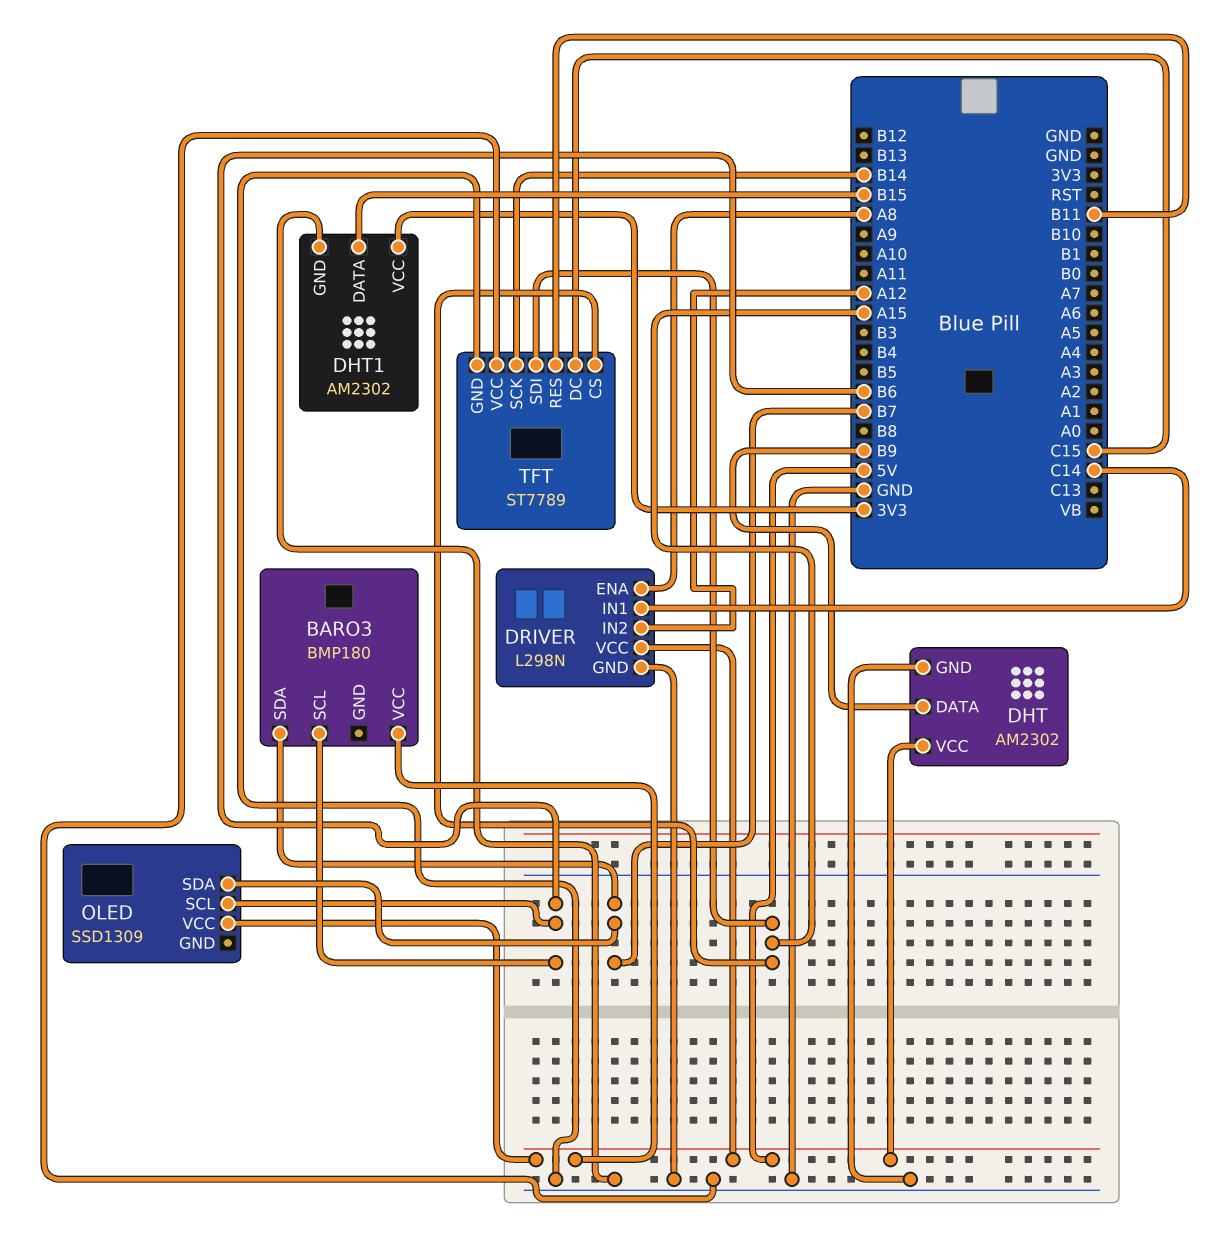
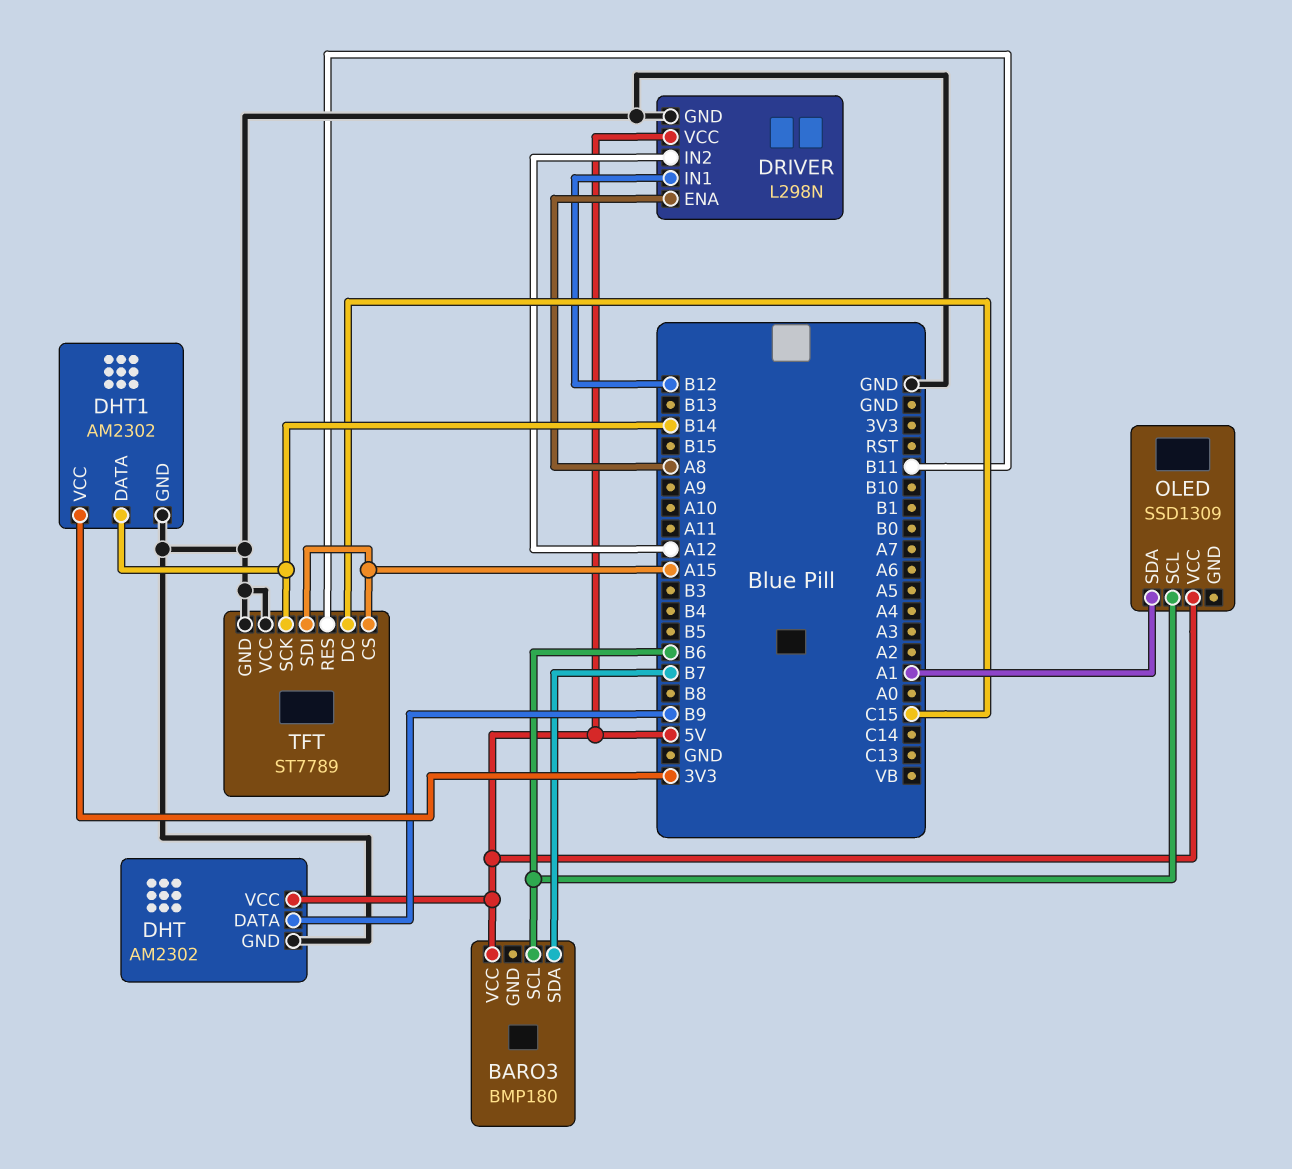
DHT1 pin DATA: B15 -> B14
DRIVER pin IN1: C14 -> B12
OLED pin SDA: B7 -> A1

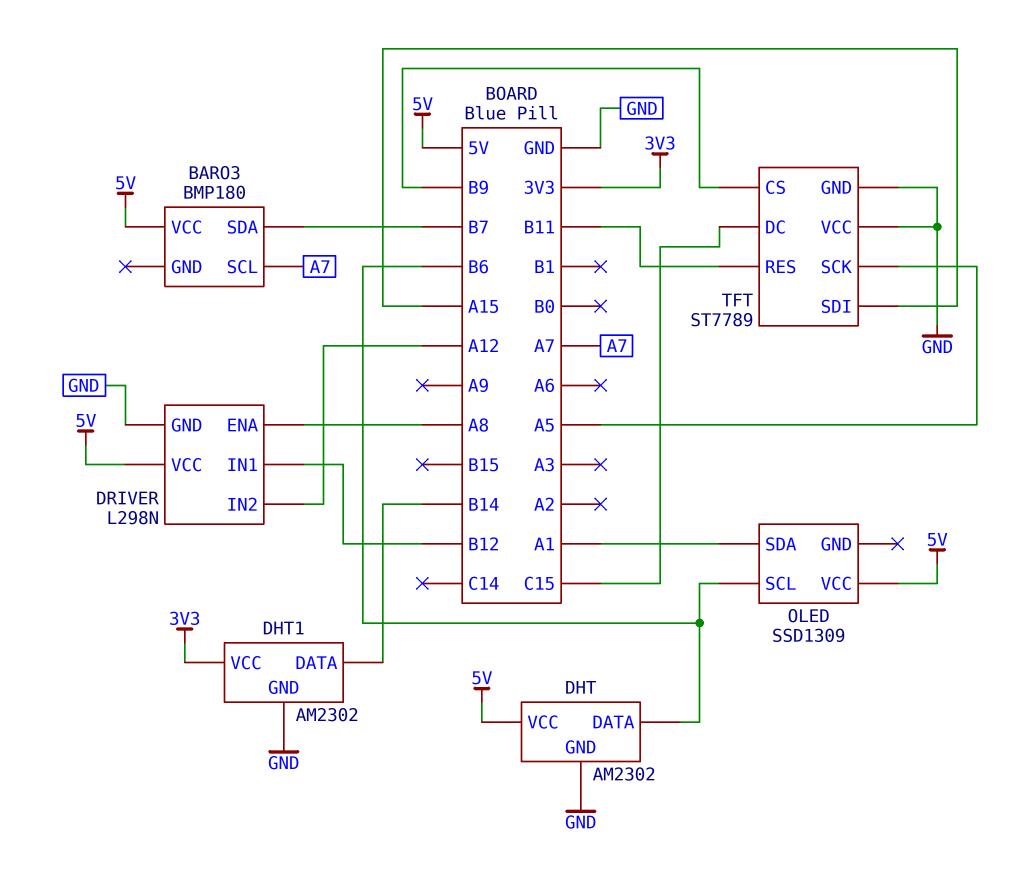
BARO3 pin SCL: B6 -> A7
DHT pin DATA: B9 -> B6
TFT pin CS: A15 -> B9
TFT pin SCK: B14 -> A5

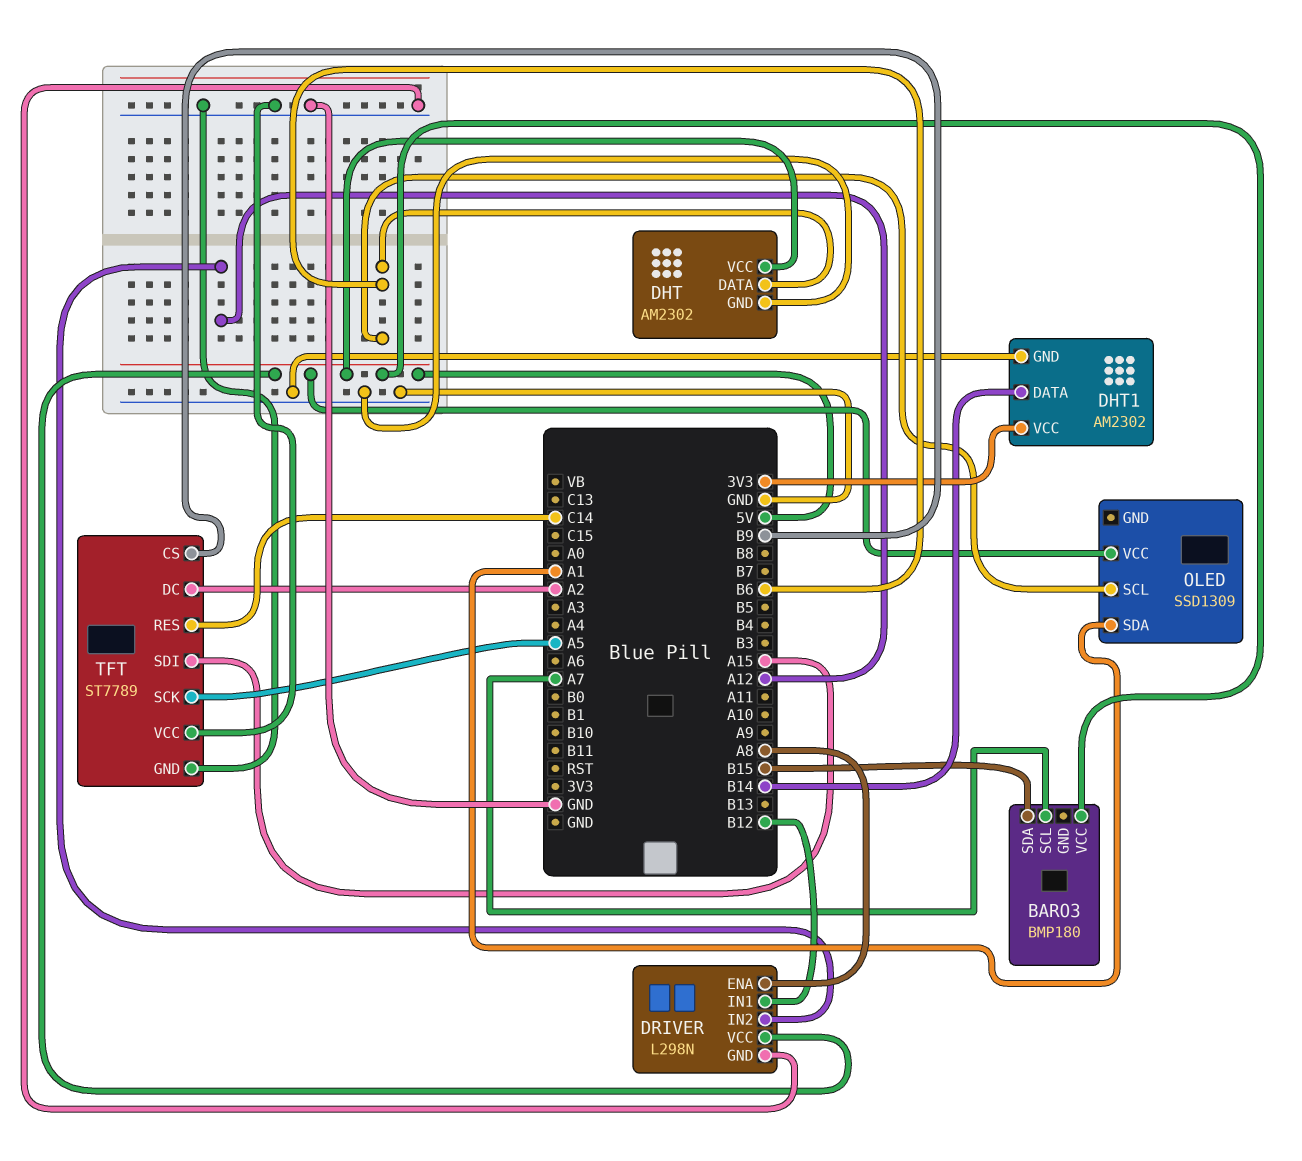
BARO3 pin SDA: B7 -> B15
TFT pin DC: C15 -> A2
TFT pin RES: B11 -> C14

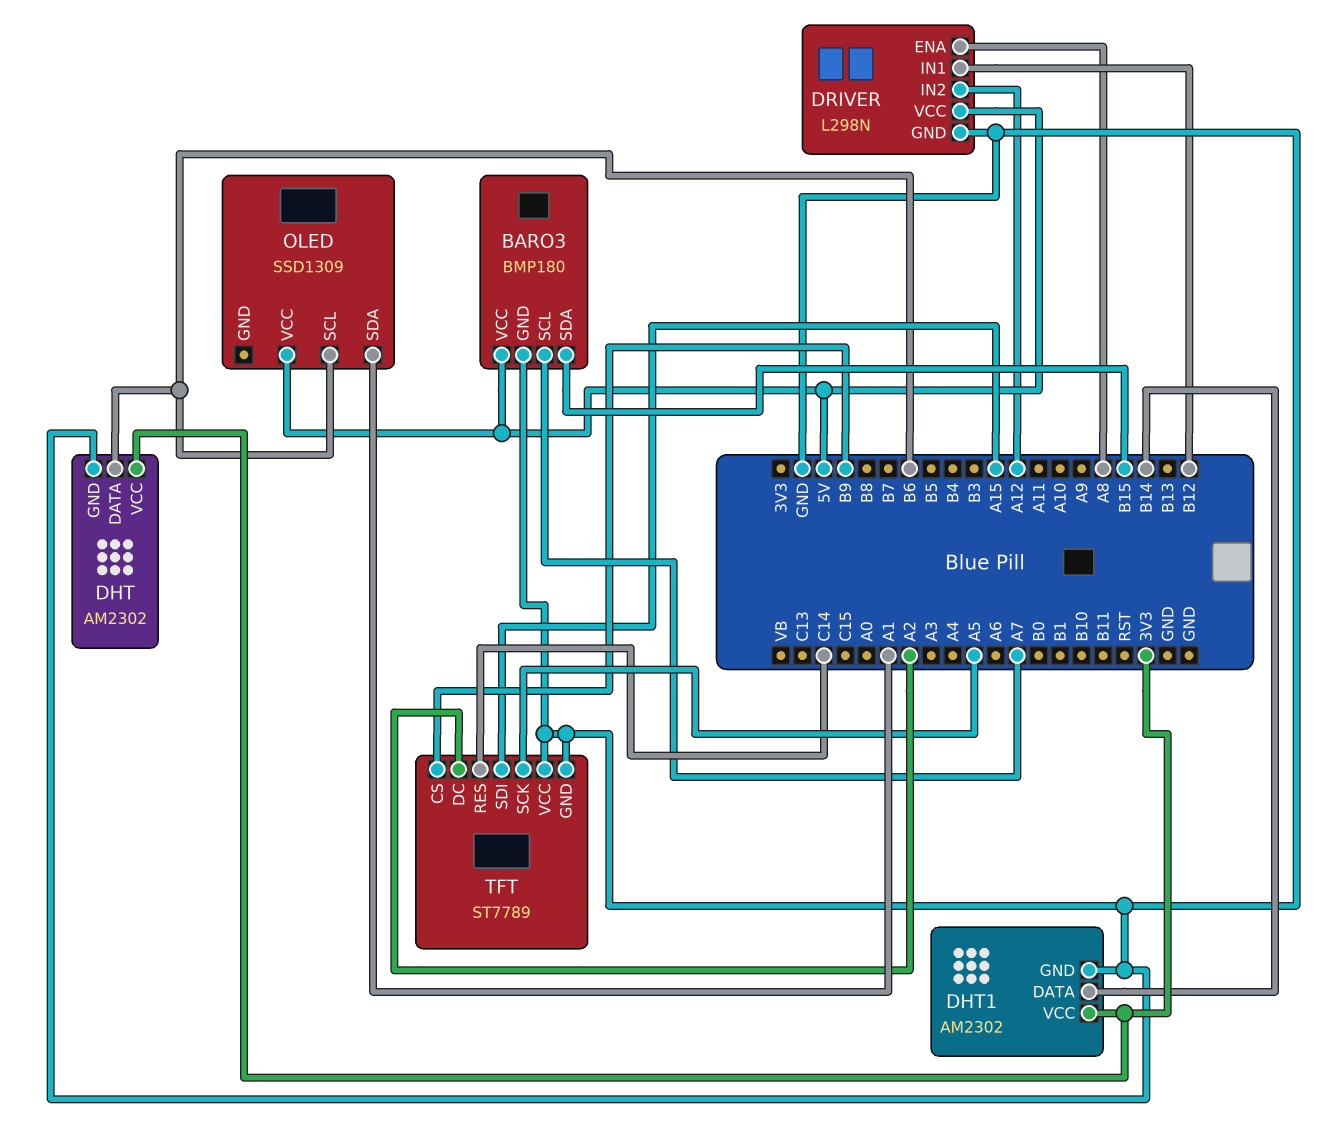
BARO3 pin GND: none -> GND
DHT pin VCC: 5V -> 3V3

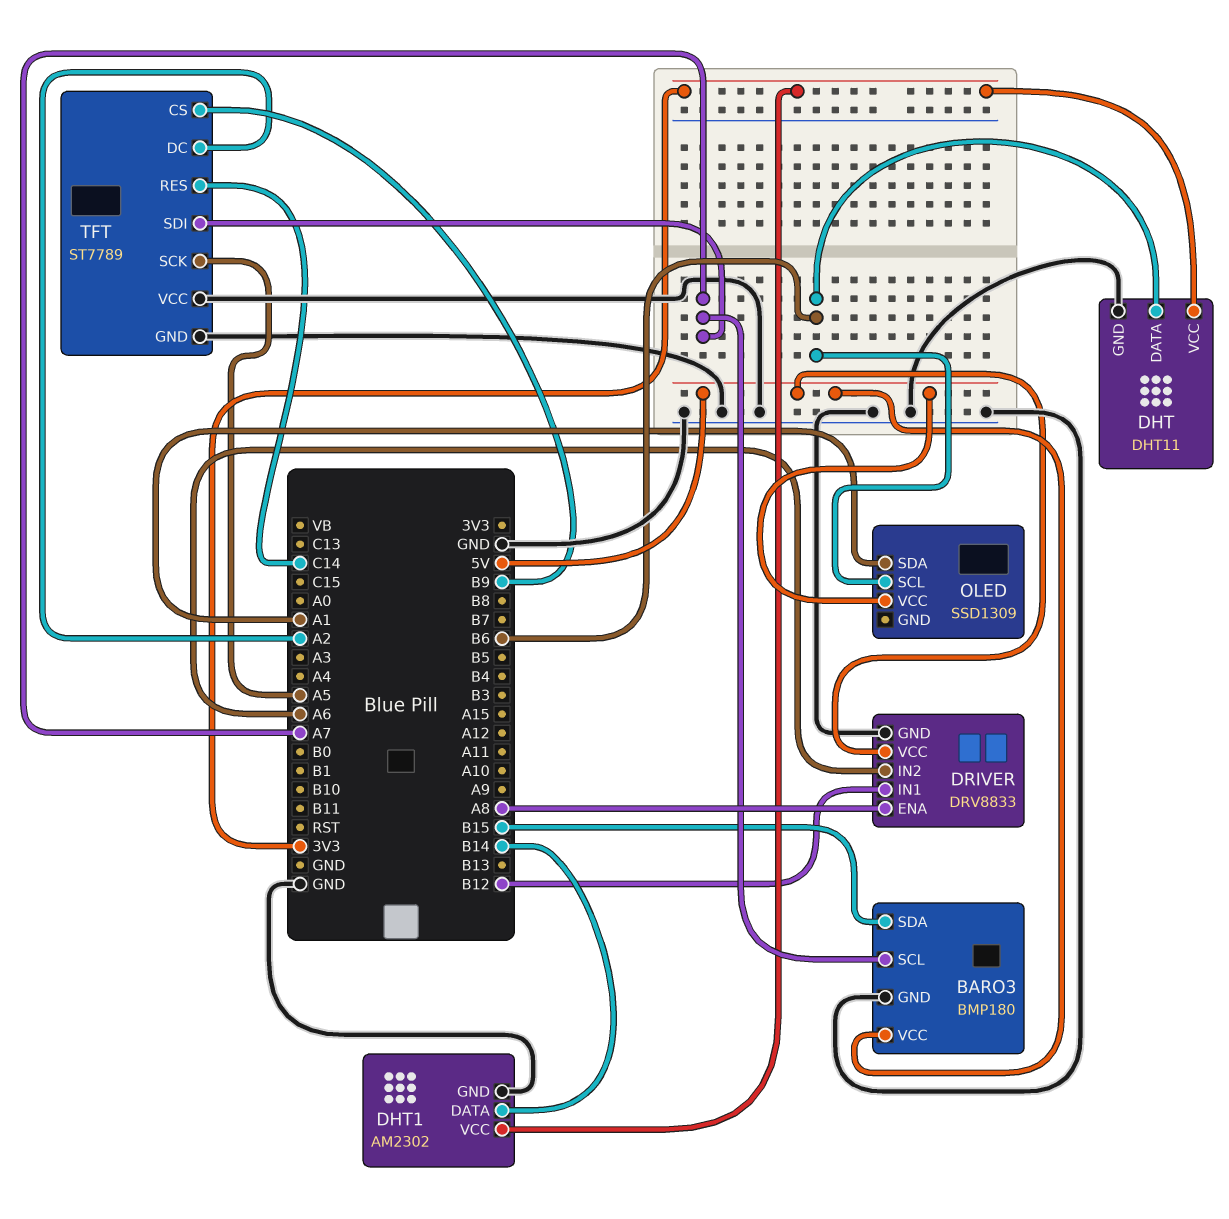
DHT: AM2302 -> DHT11
DRIVER: L298N -> DRV8833
DRIVER pin IN2: A12 -> A6
TFT pin SDI: A15 -> A7

